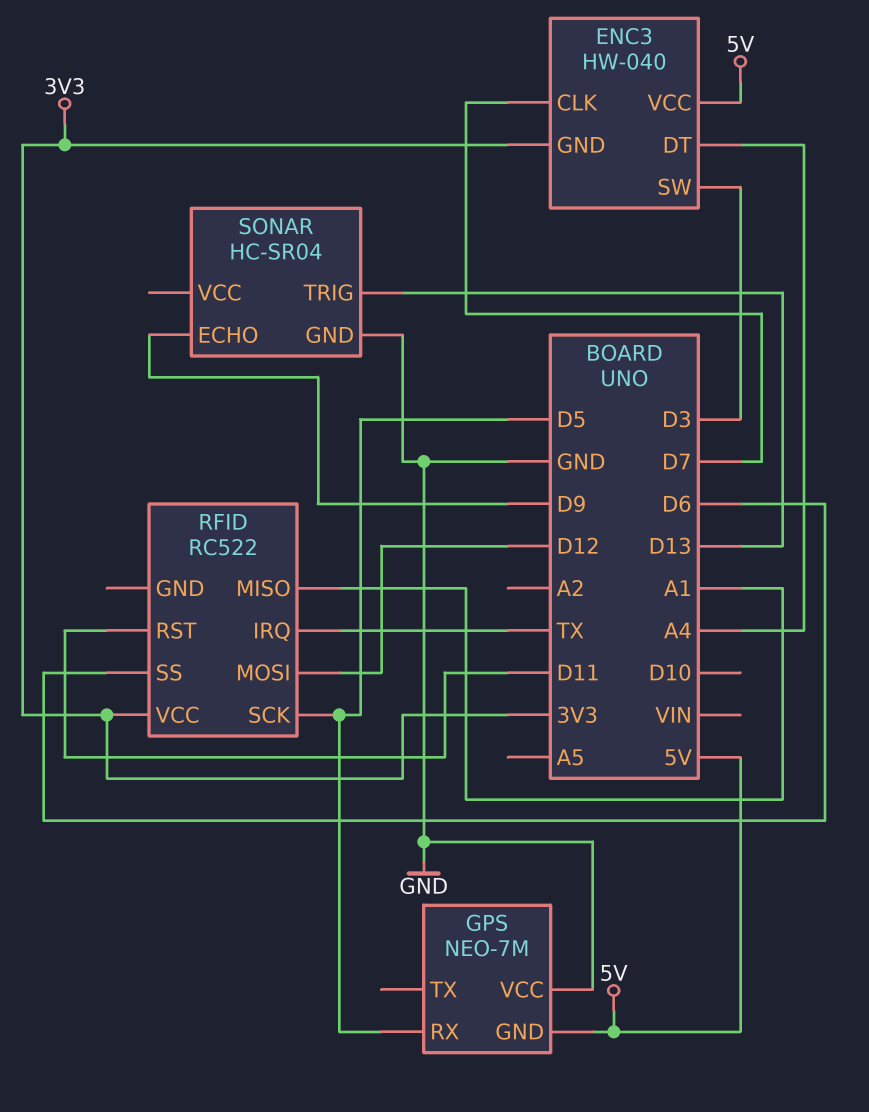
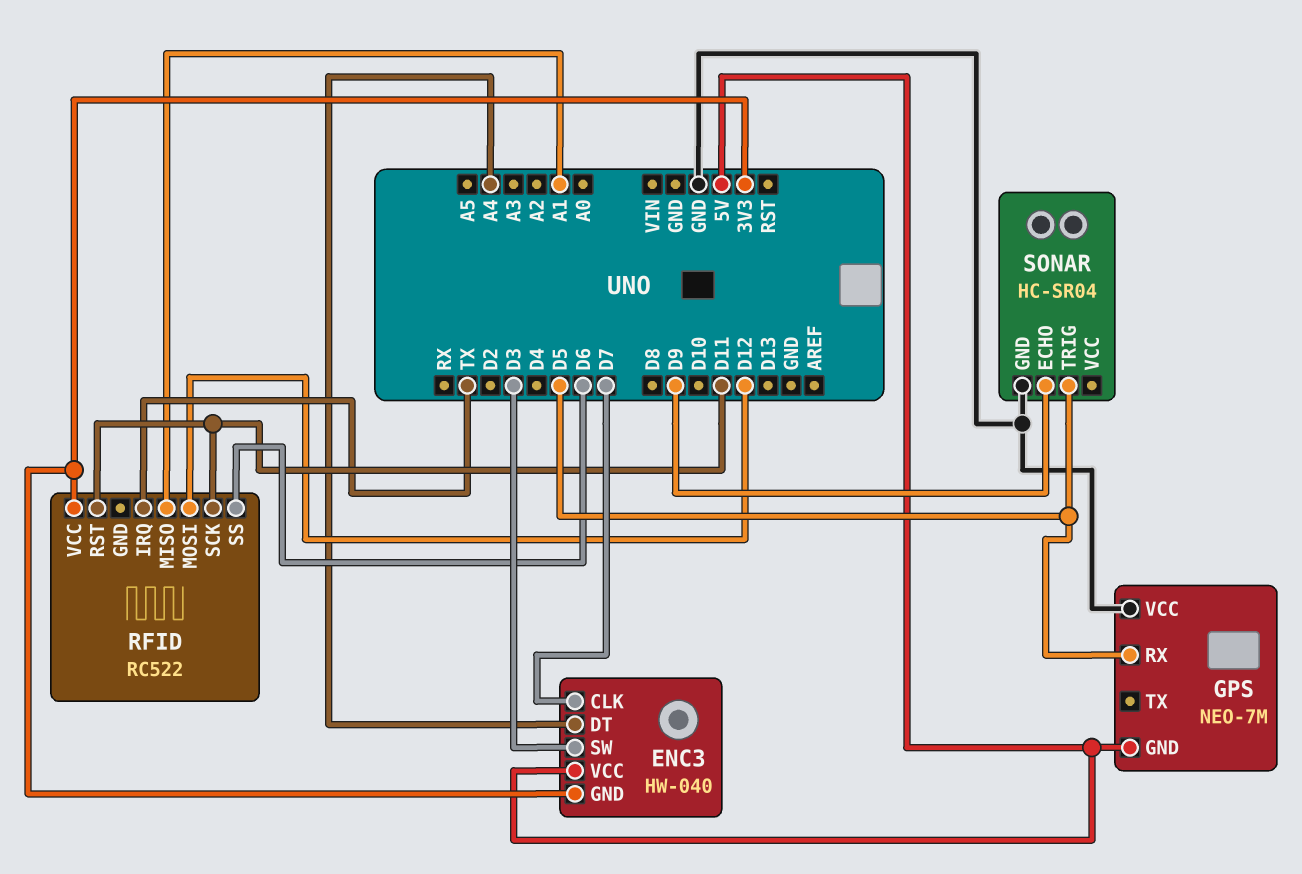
RFID pin SCK: D5 -> D11
SONAR pin TRIG: D13 -> D5

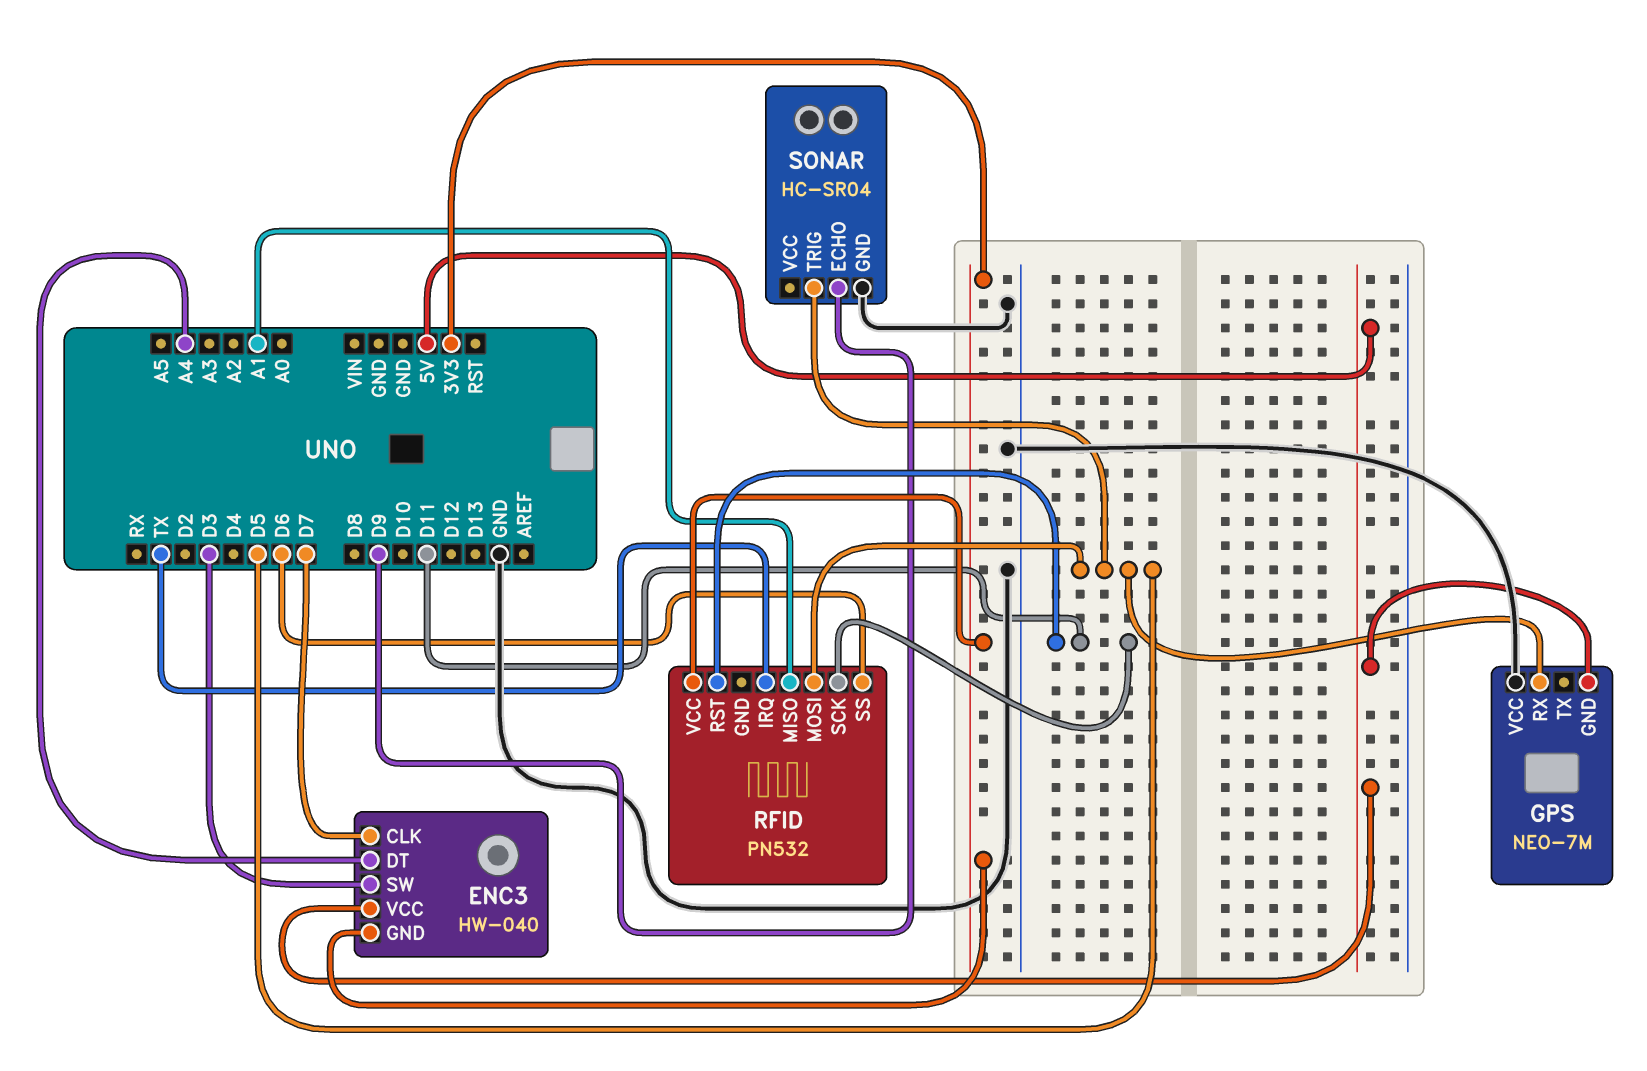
RFID: RC522 -> PN532
RFID pin MOSI: D12 -> D5

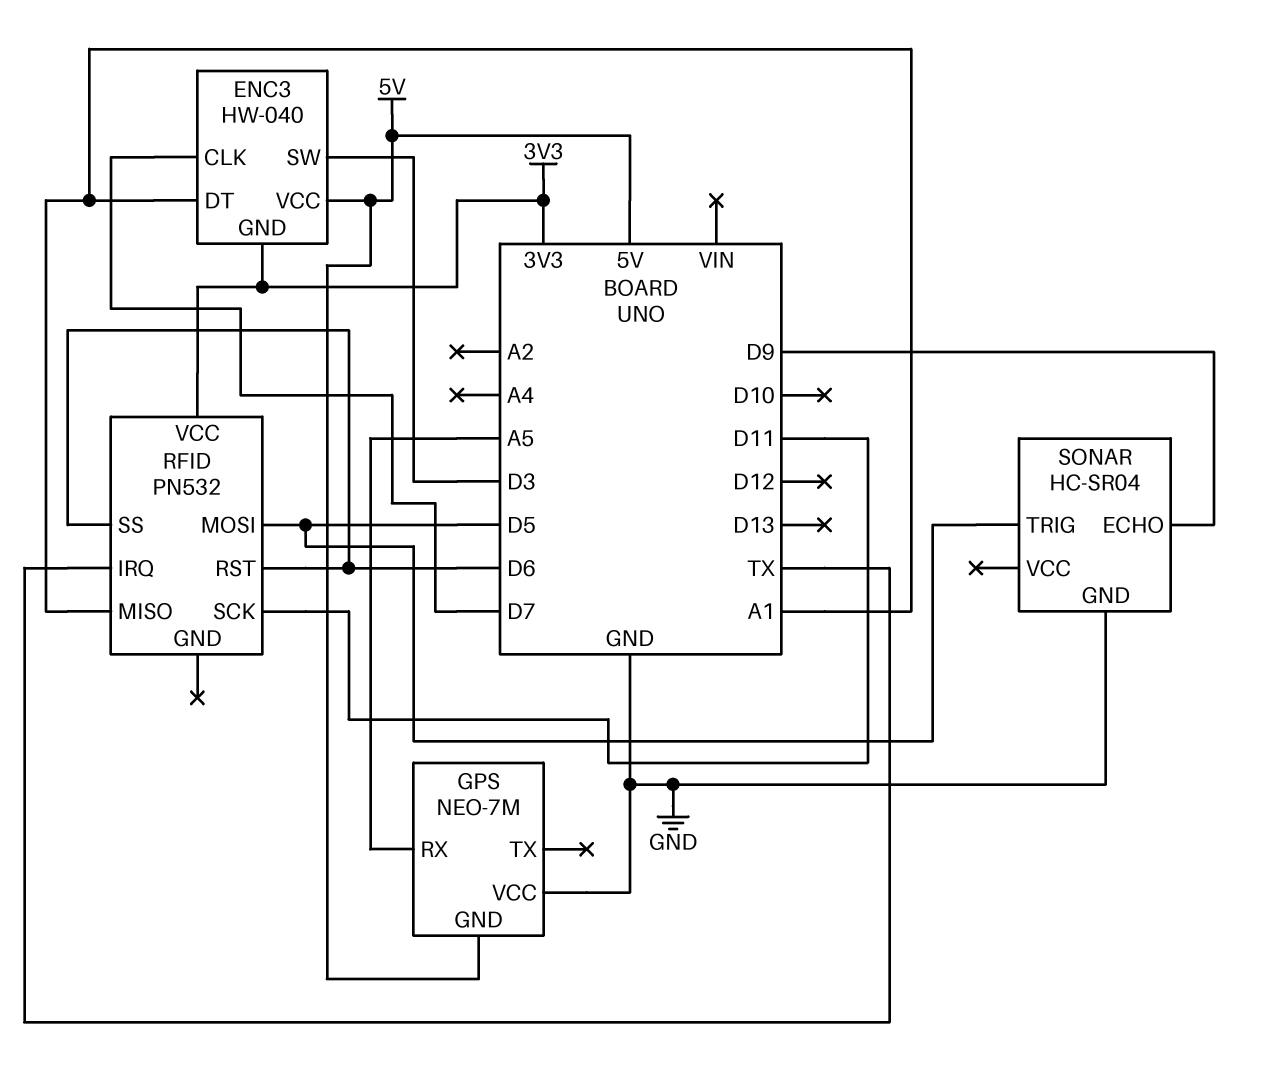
ENC3 pin DT: A4 -> A1
GPS pin RX: D5 -> A5
RFID pin RST: D11 -> D6

